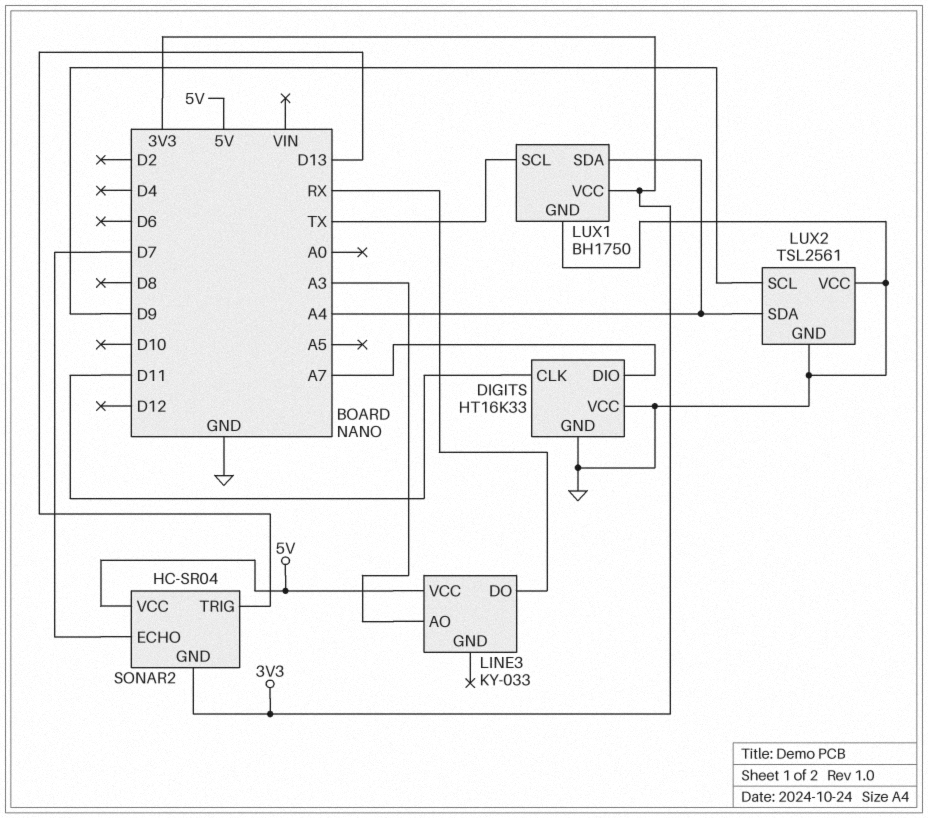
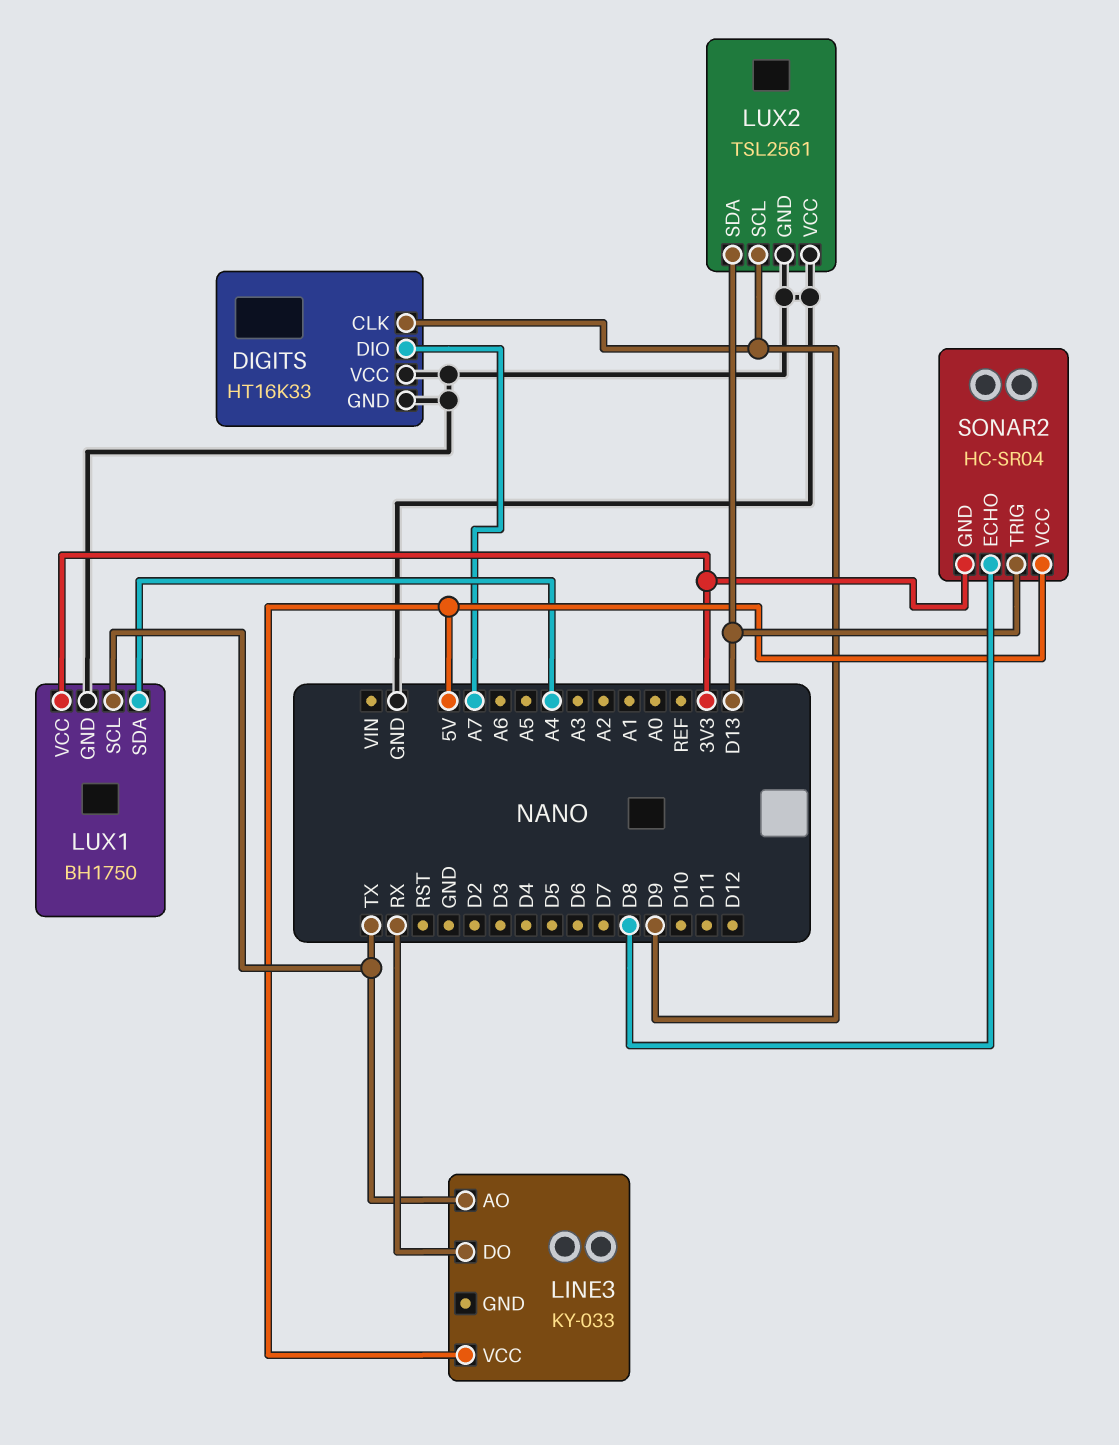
DIGITS pin CLK: D11 -> D9
LINE3 pin AO: A3 -> TX
LUX2 pin SDA: A4 -> D13
SONAR2 pin ECHO: D7 -> D8

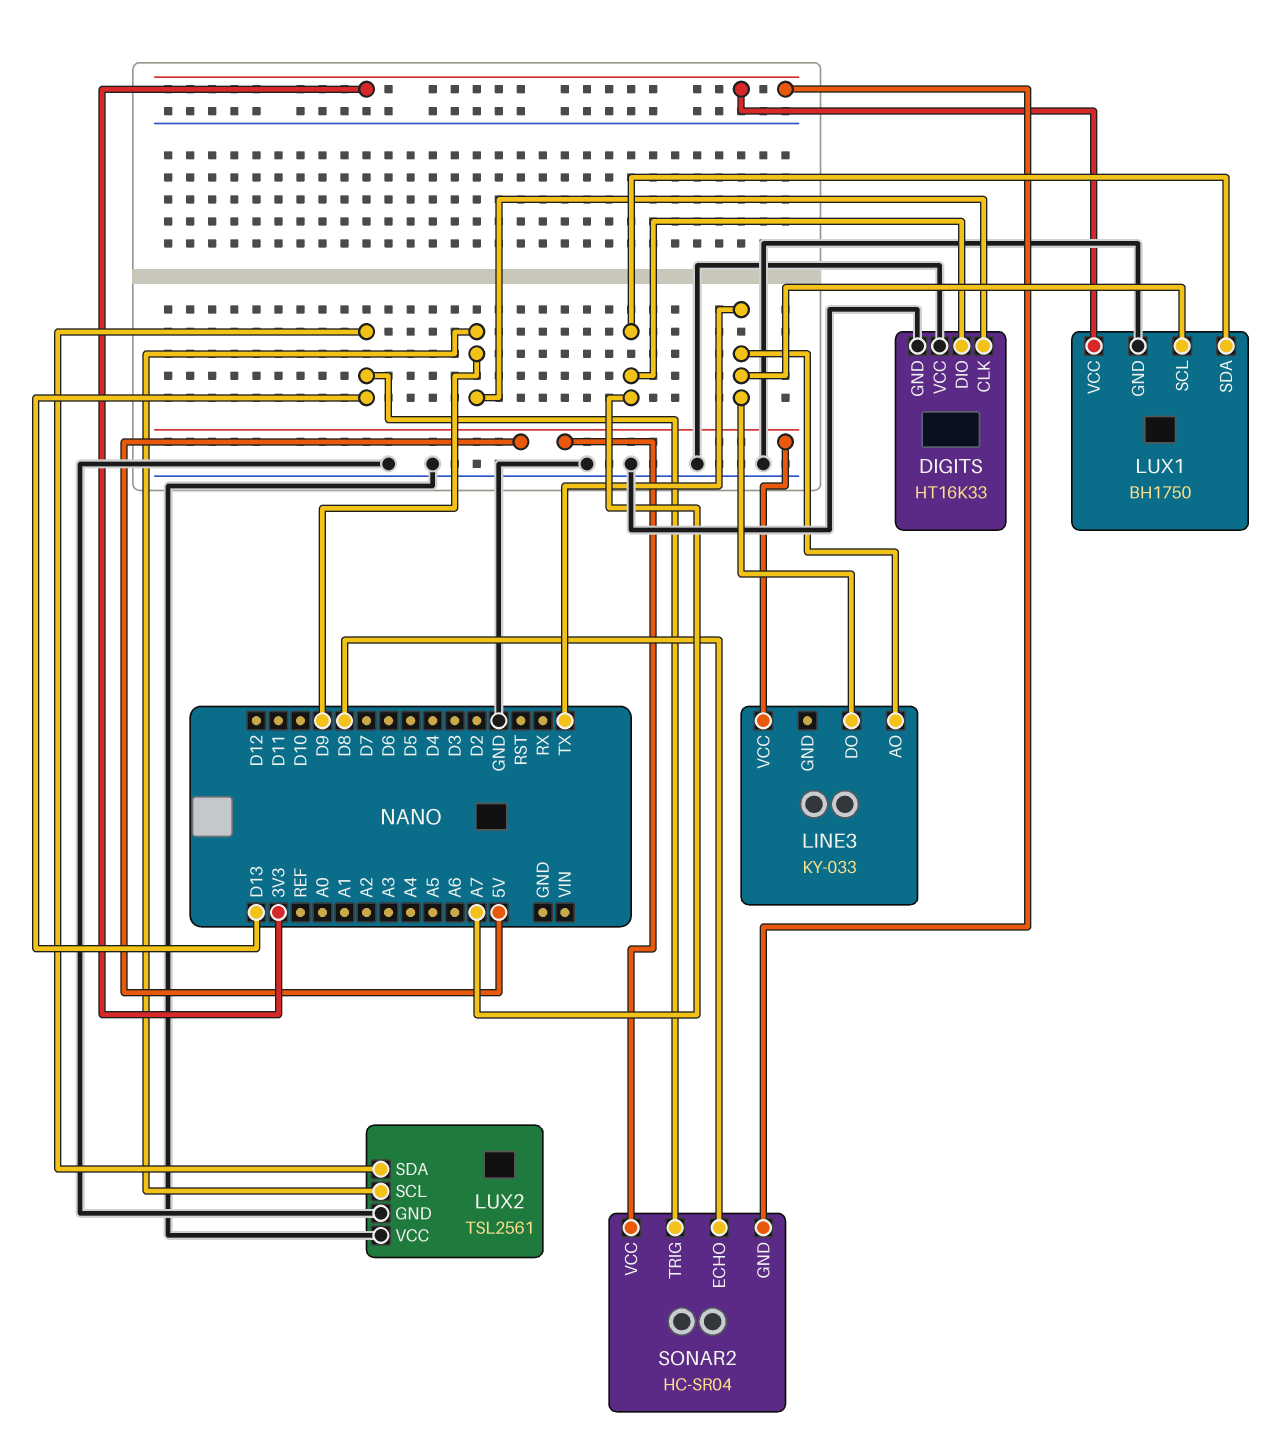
LINE3 pin DO: RX -> TX
LUX1 pin SDA: A4 -> A7

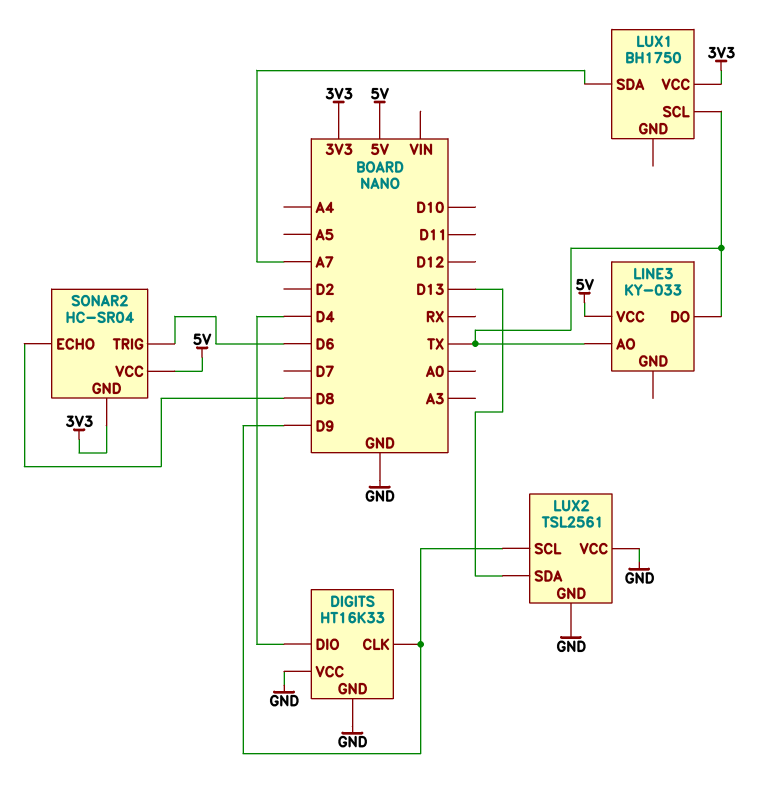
DIGITS pin DIO: A7 -> D4
LUX1 pin GND: GND -> none
SONAR2 pin TRIG: D13 -> D6

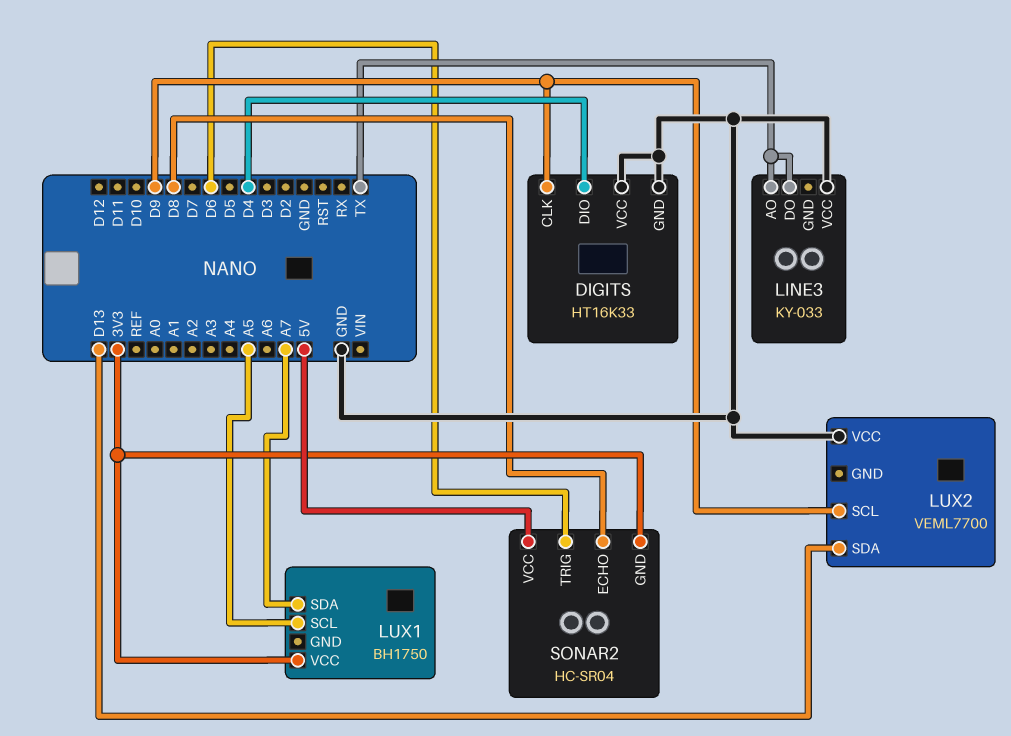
LINE3 pin VCC: 5V -> GND
LUX1 pin SCL: TX -> A5
LUX2: TSL2561 -> VEML7700
LUX2 pin GND: GND -> none

